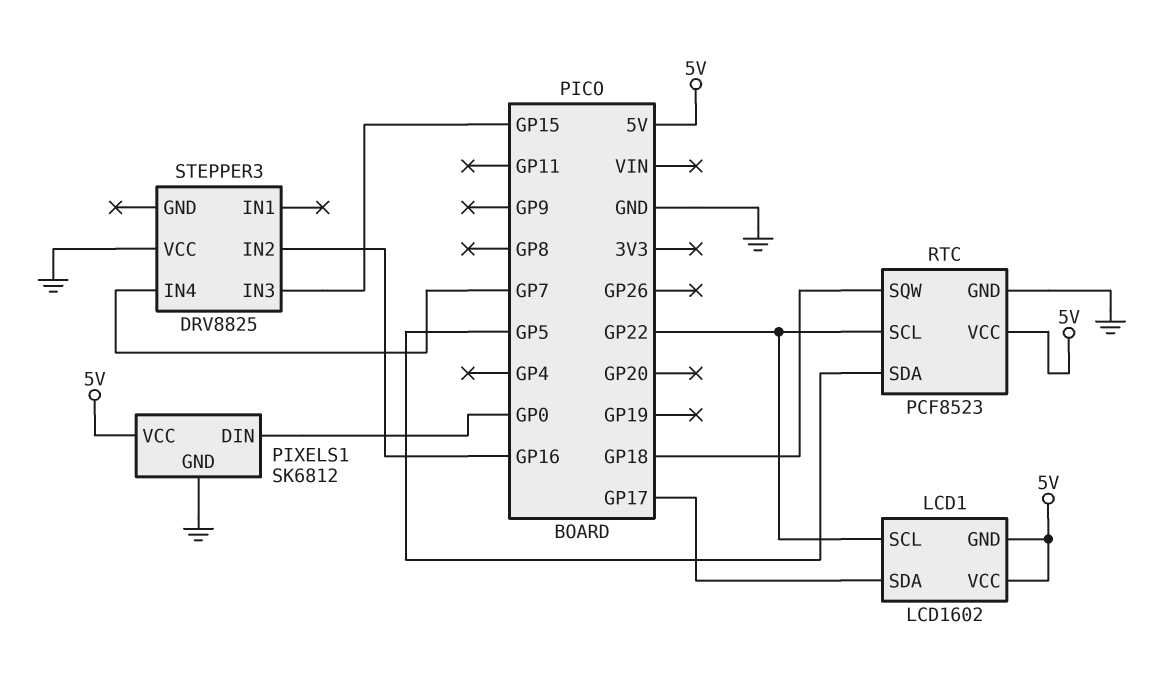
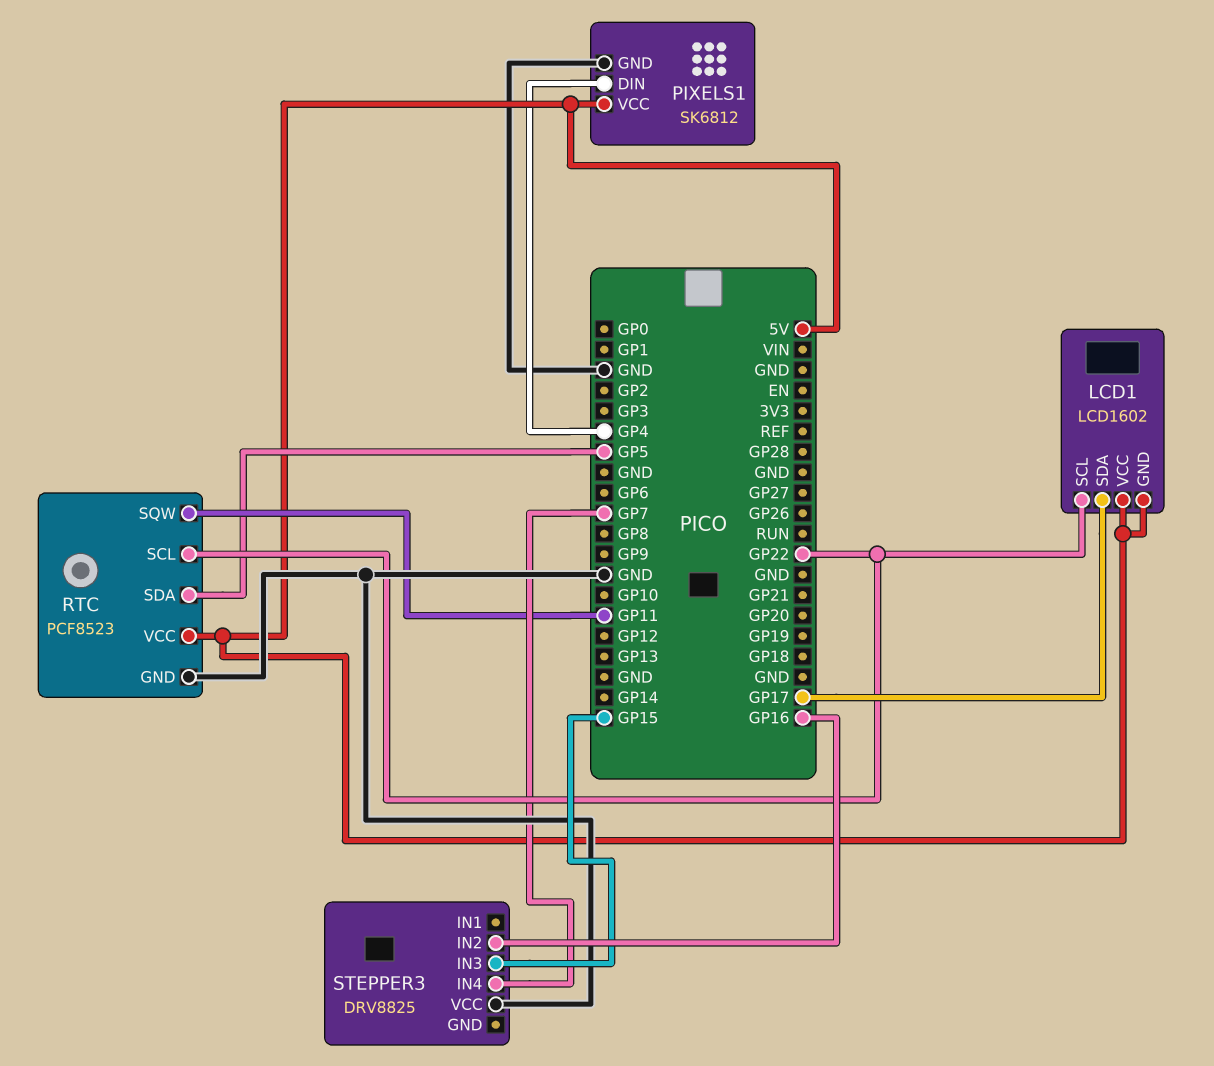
PIXELS1 pin DIN: GP0 -> GP4
RTC pin SQW: GP18 -> GP11

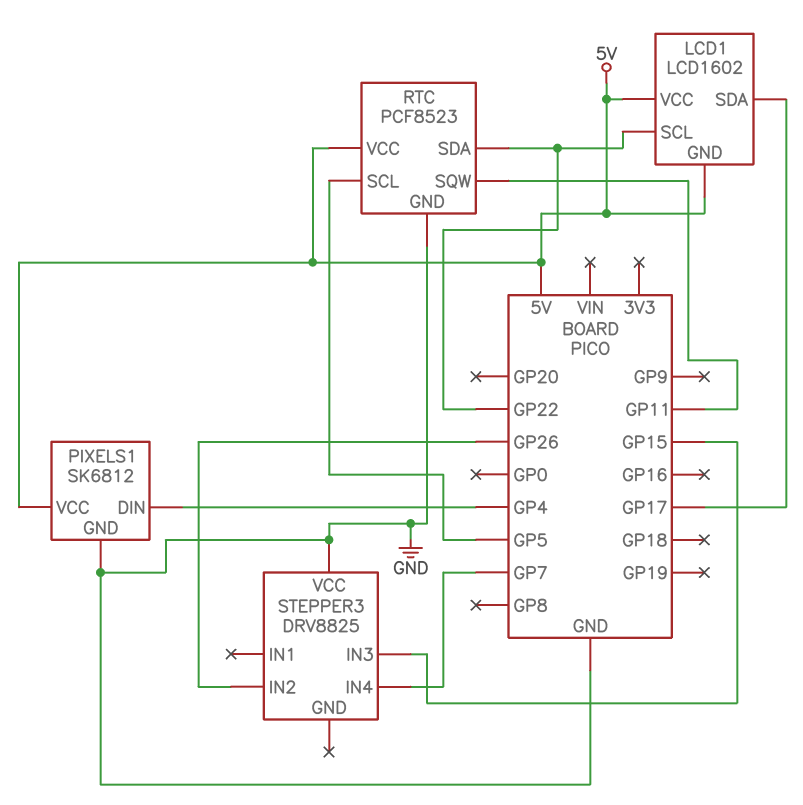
RTC pin SCL: GP22 -> GP5
RTC pin SDA: GP5 -> GP22
STEPPER3 pin IN2: GP16 -> GP26

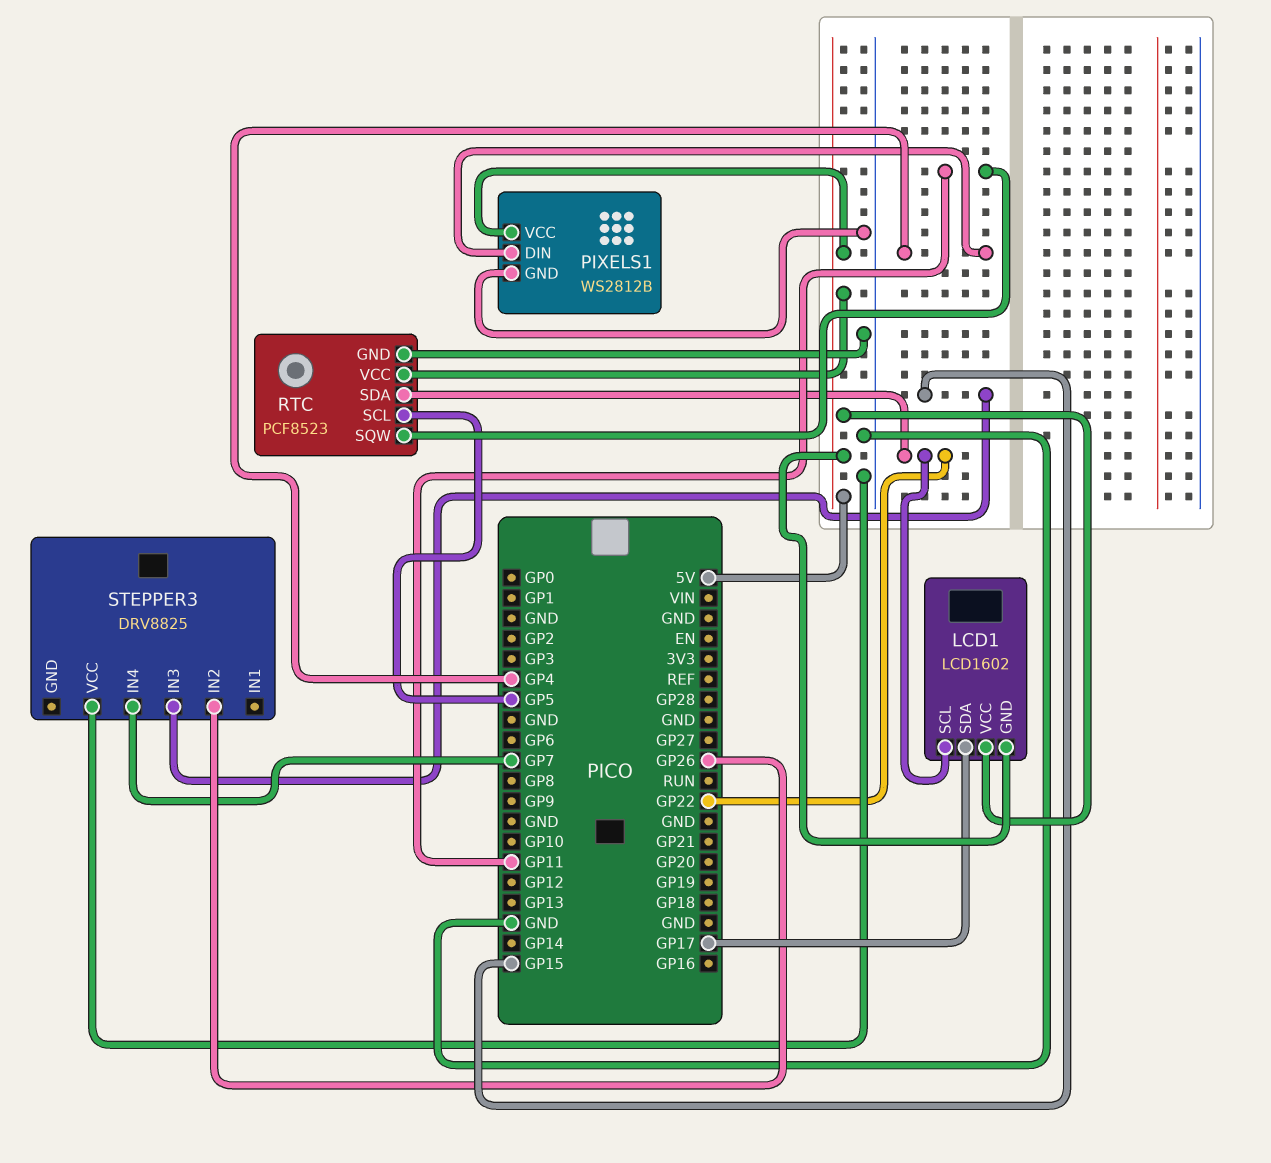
PIXELS1: SK6812 -> WS2812B

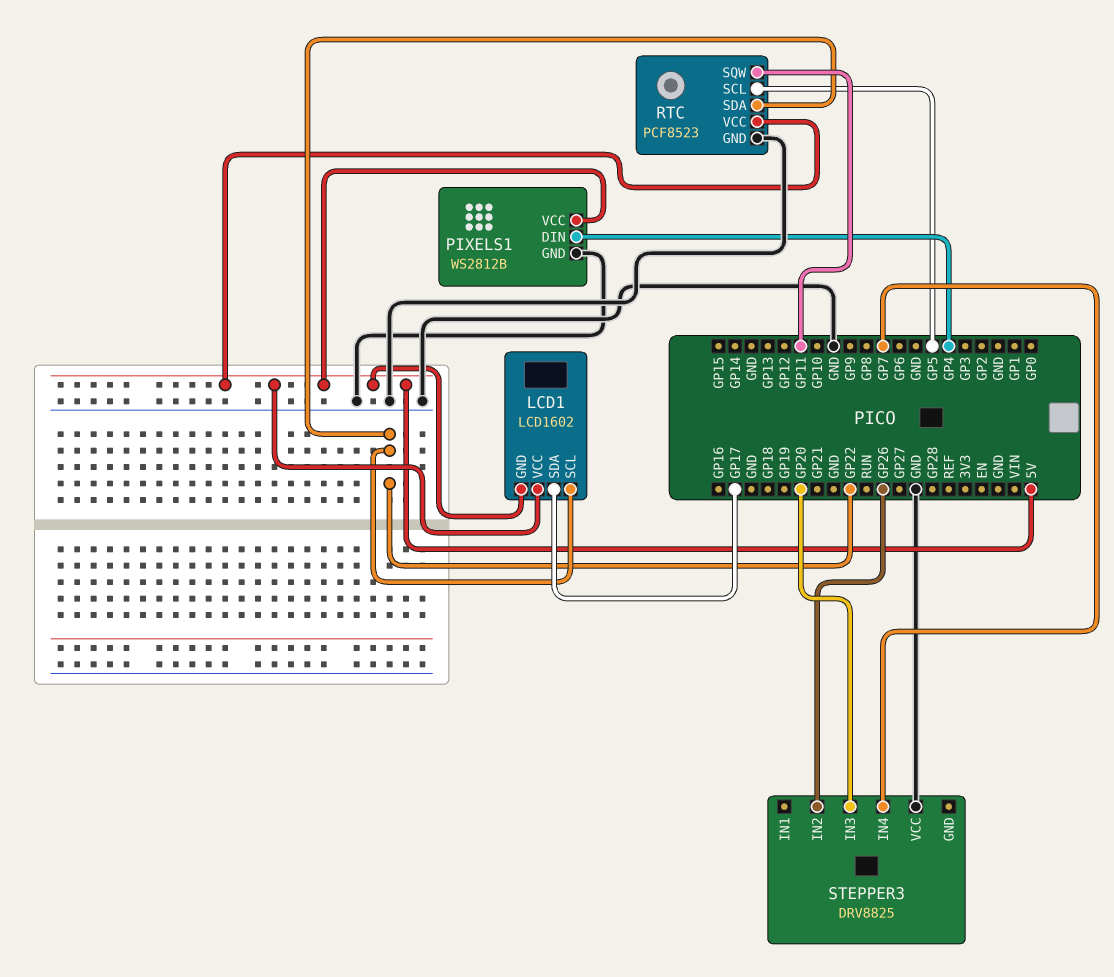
STEPPER3 pin IN3: GP15 -> GP20

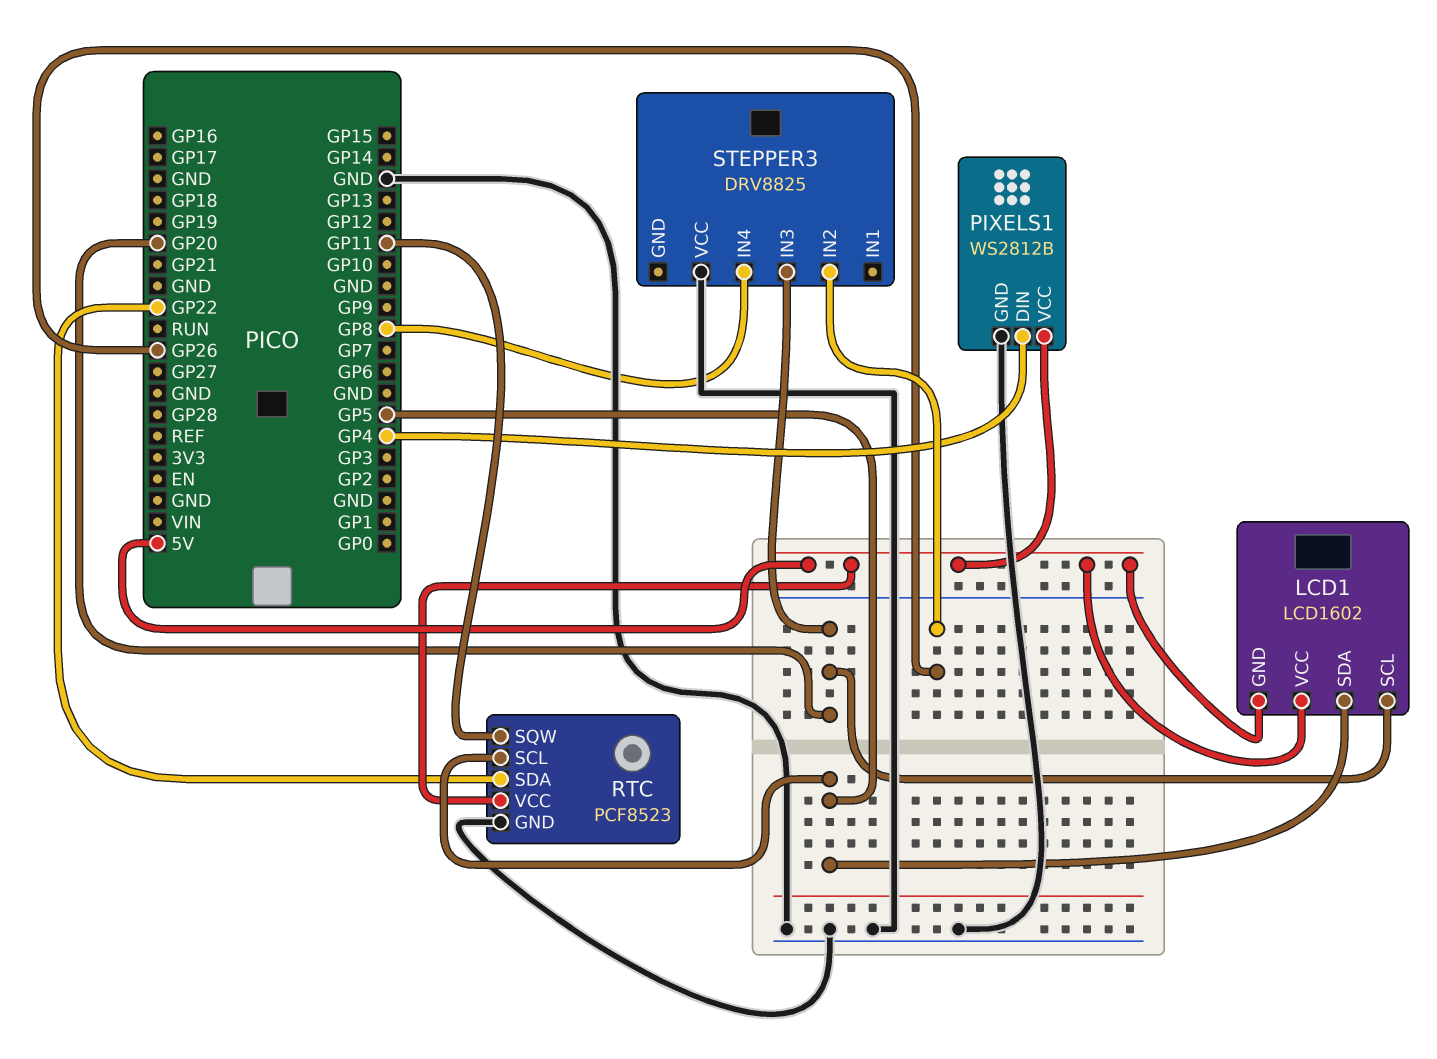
LCD1 pin SCL: GP22 -> GP20
LCD1 pin SDA: GP17 -> GP5
STEPPER3 pin IN4: GP7 -> GP8

